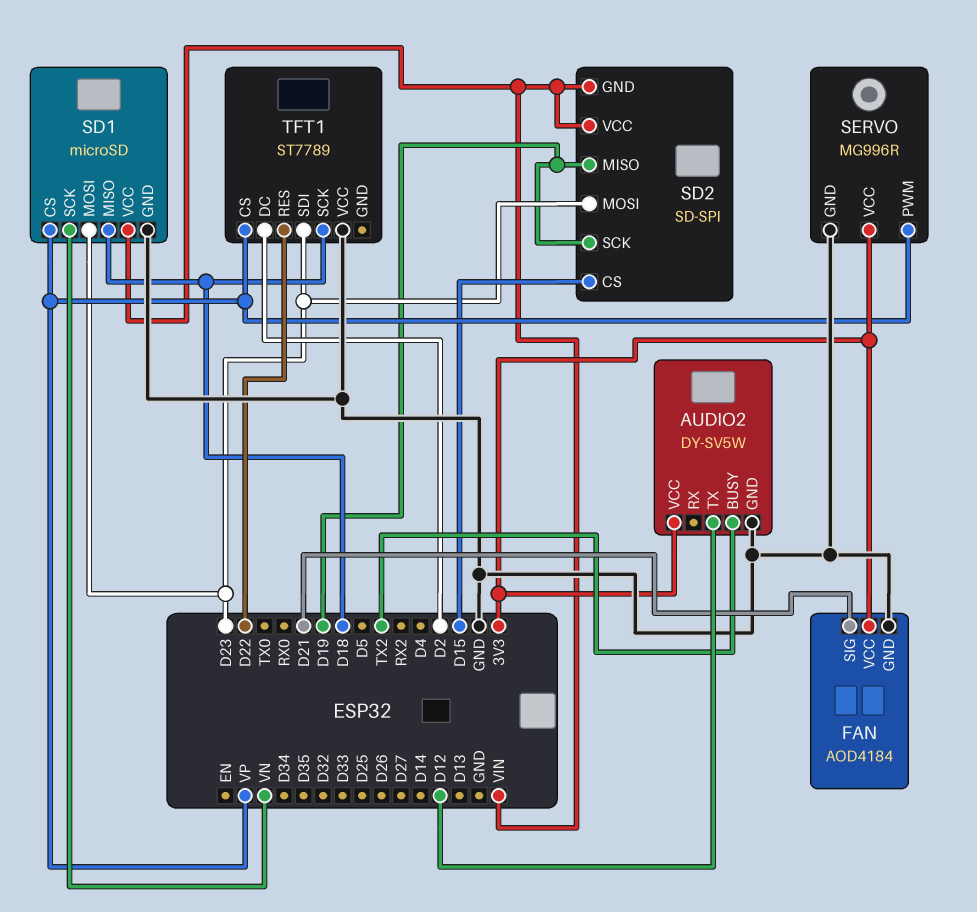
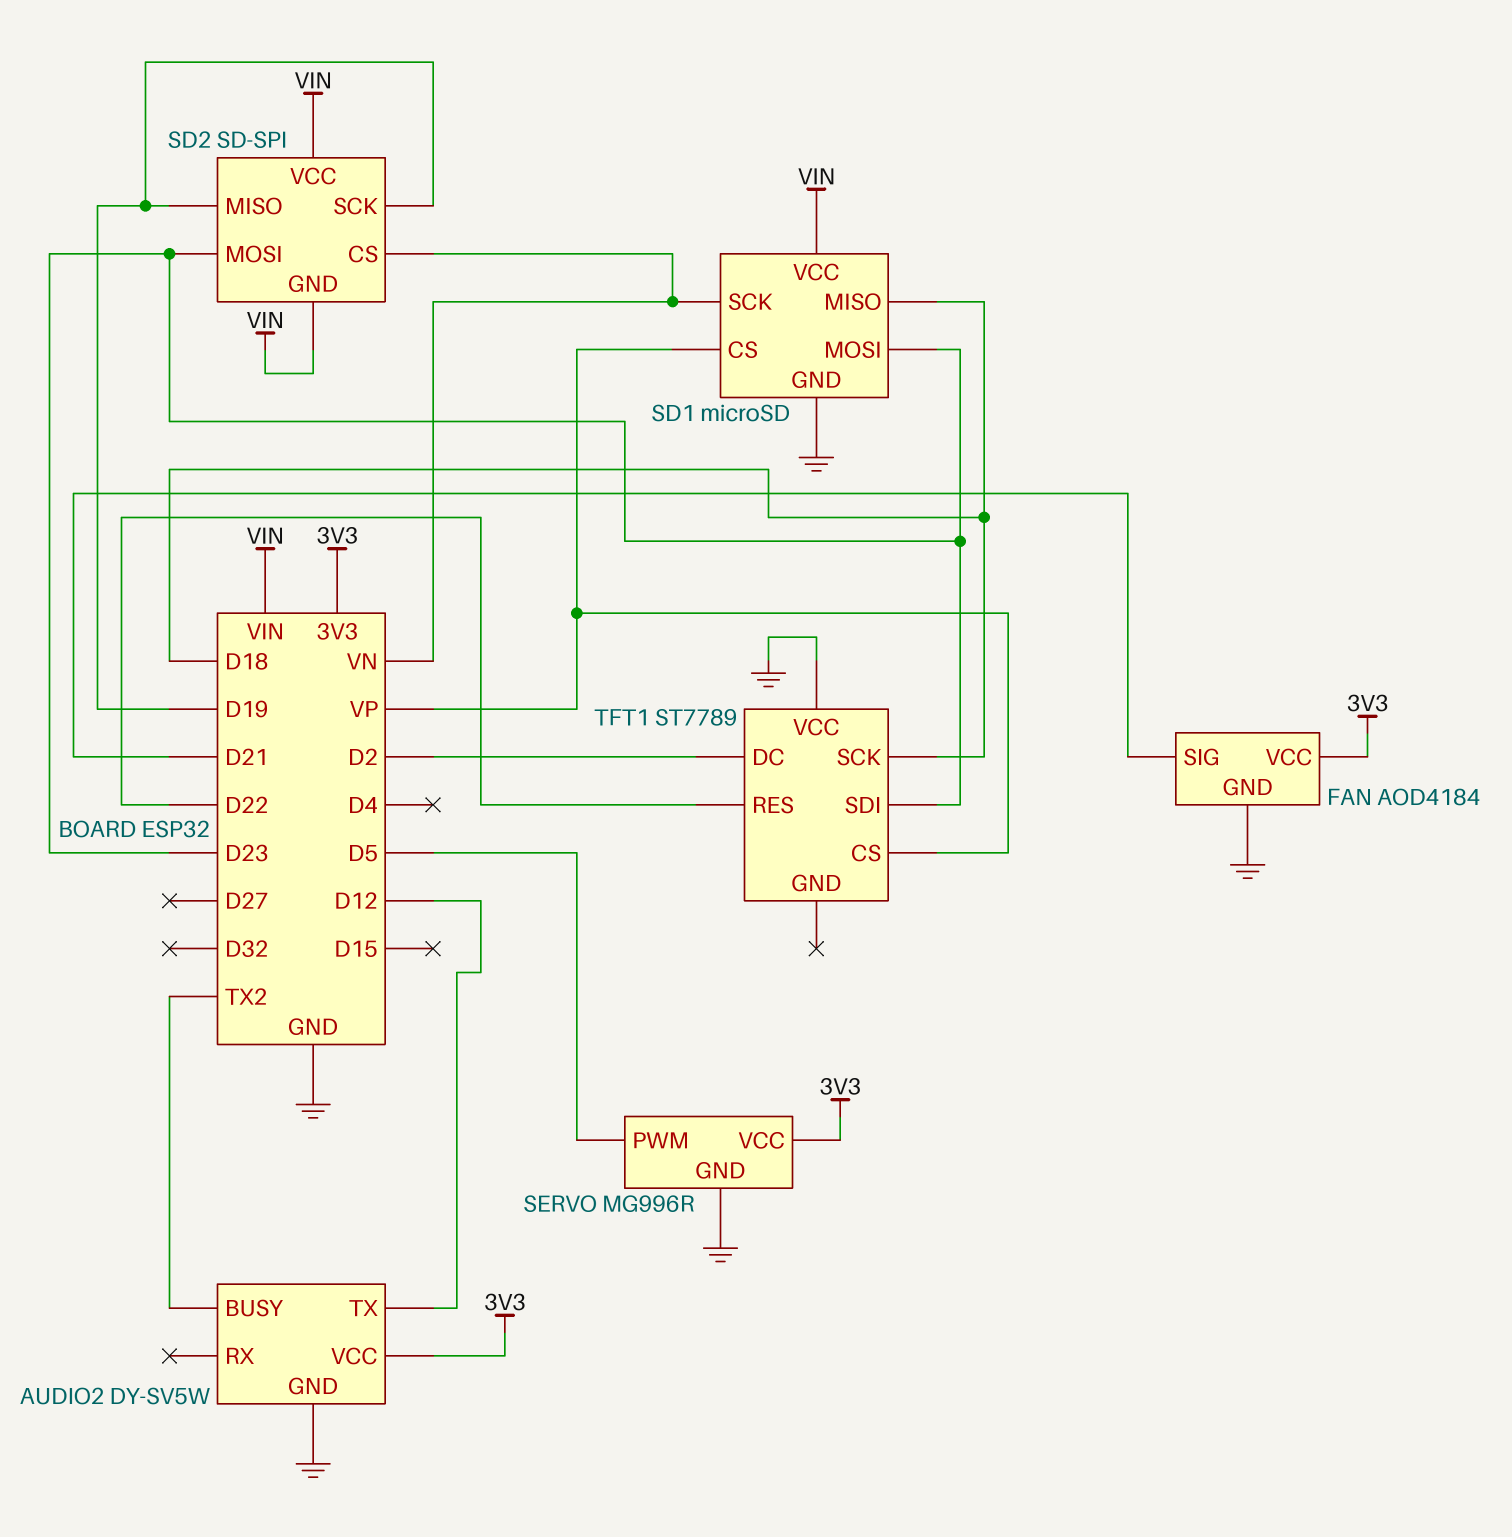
SD2 pin CS: D15 -> VN
SERVO pin PWM: VP -> D5

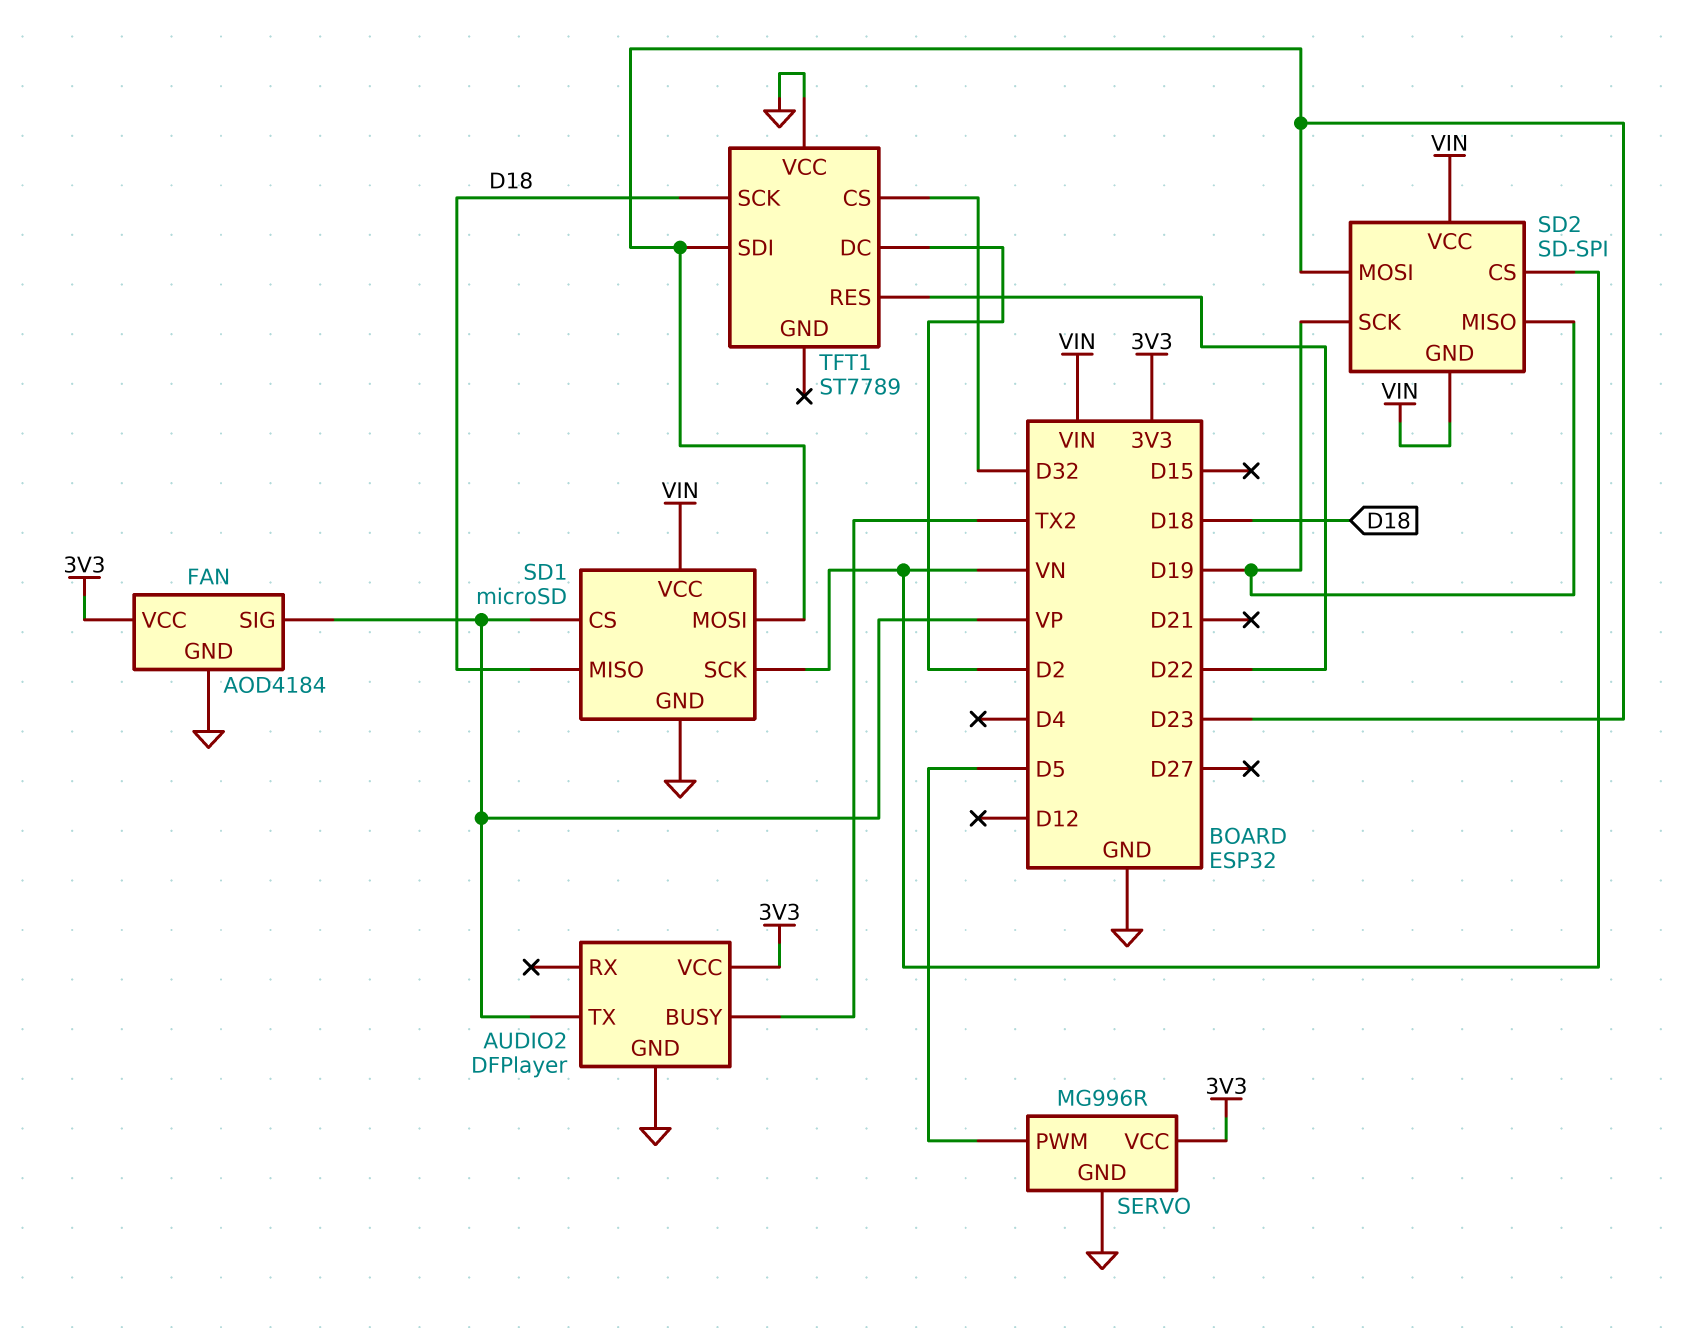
AUDIO2: DY-SV5W -> DFPlayer
AUDIO2 pin TX: D12 -> VP
FAN pin SIG: D21 -> VP
TFT1 pin CS: VP -> D32

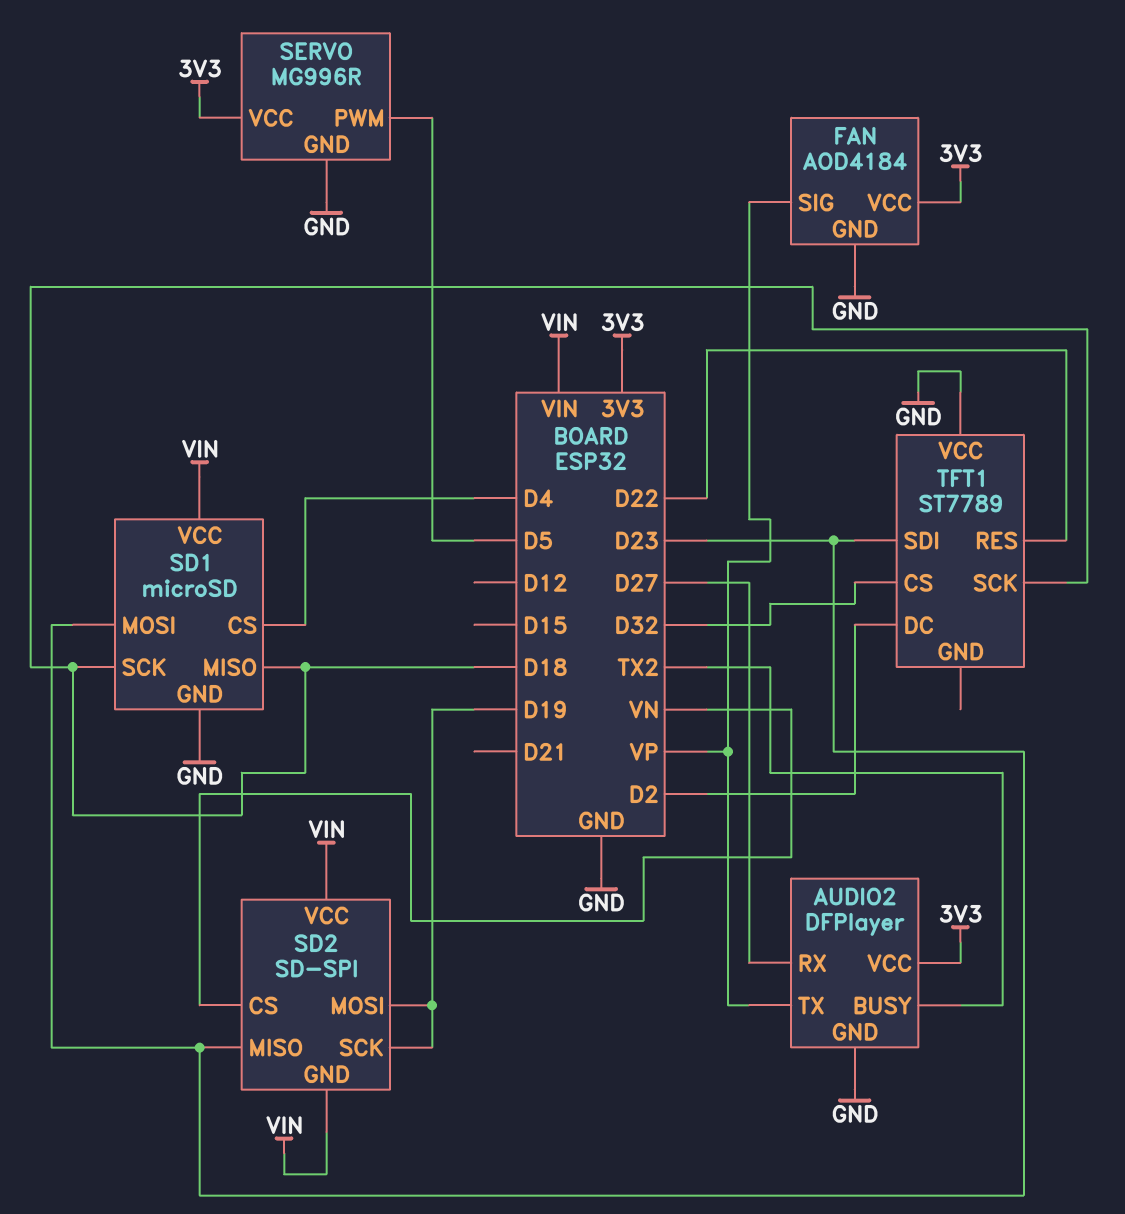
AUDIO2 pin RX: none -> D27
SD1 pin CS: VP -> D4
SD1 pin SCK: VN -> D18
SD2 pin MISO: D19 -> D23
SD2 pin MOSI: D23 -> D19

